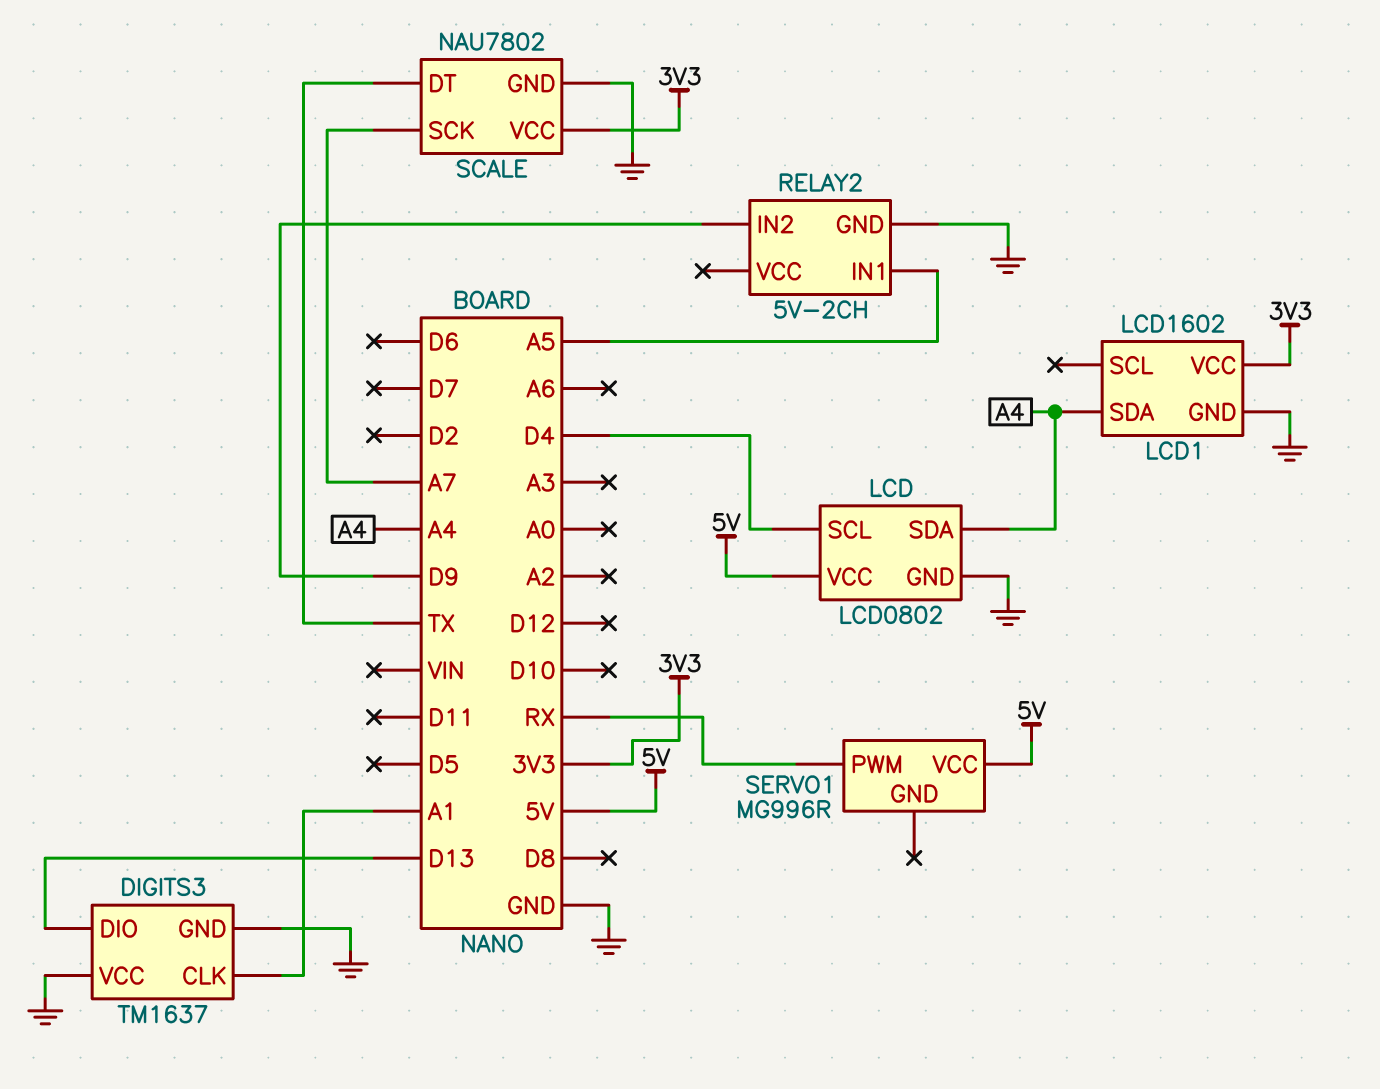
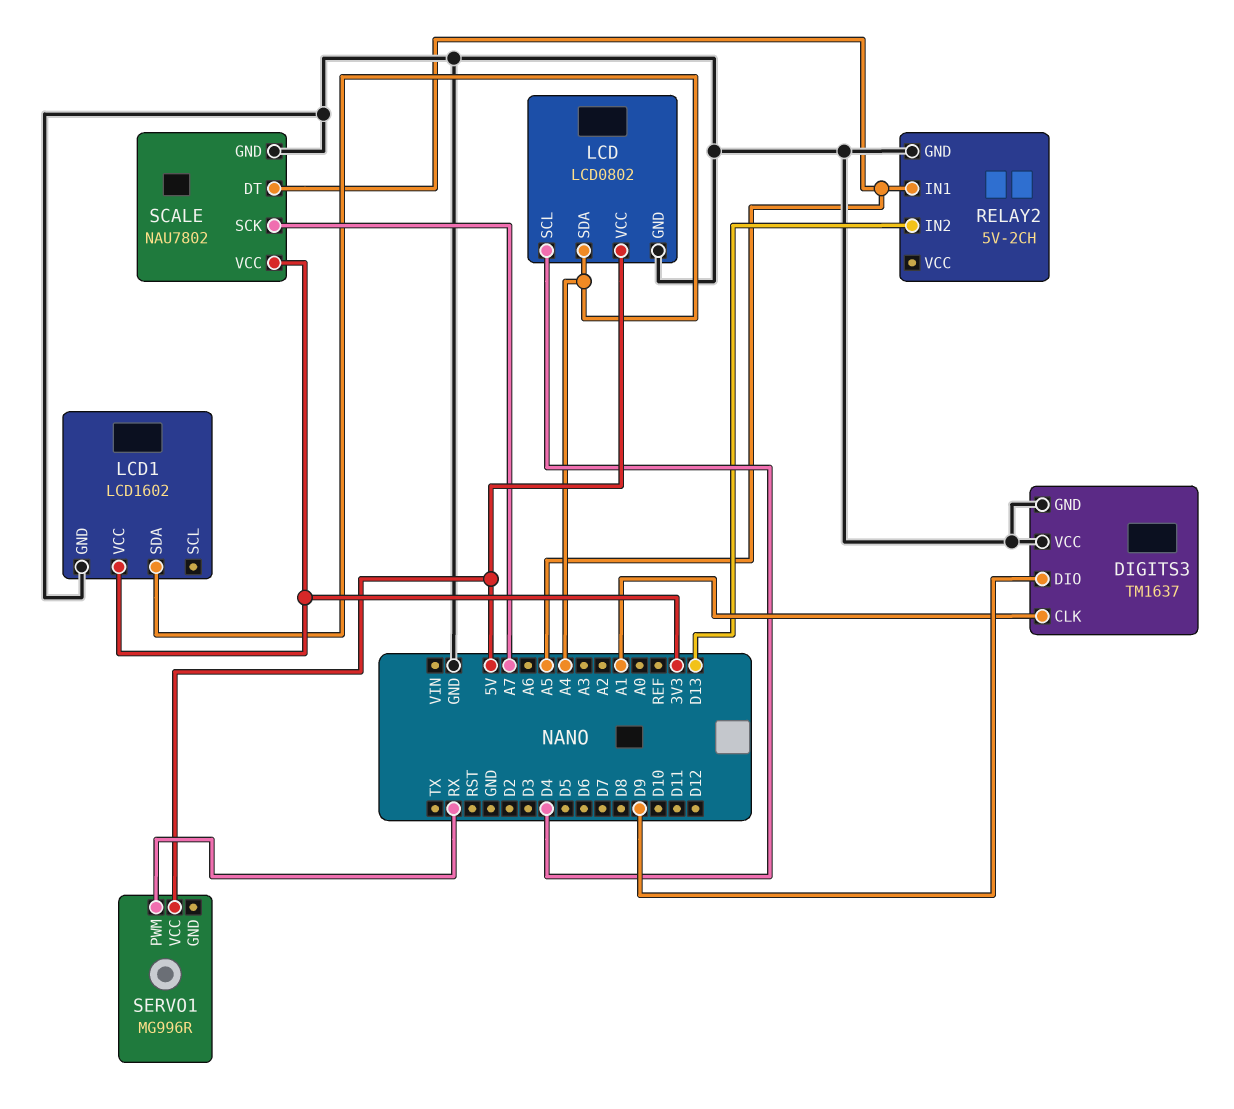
DIGITS3 pin DIO: D13 -> D9
RELAY2 pin IN2: D9 -> D13
SCALE pin DT: TX -> A5

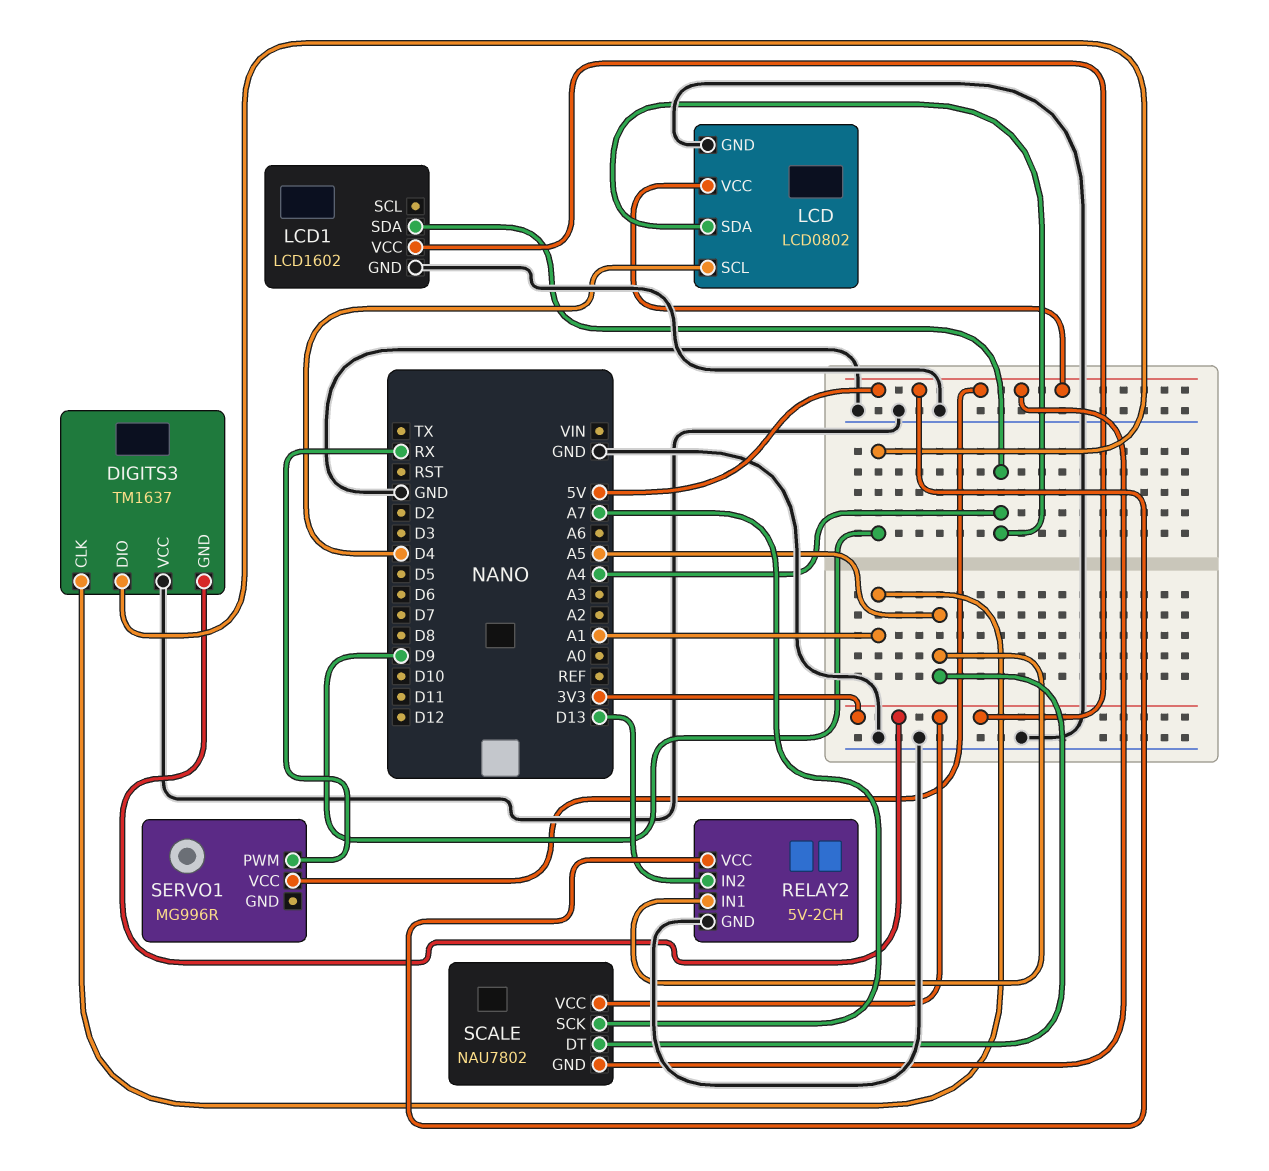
DIGITS3 pin GND: GND -> 3V3
RELAY2 pin VCC: none -> 5V
SCALE pin GND: GND -> 5V

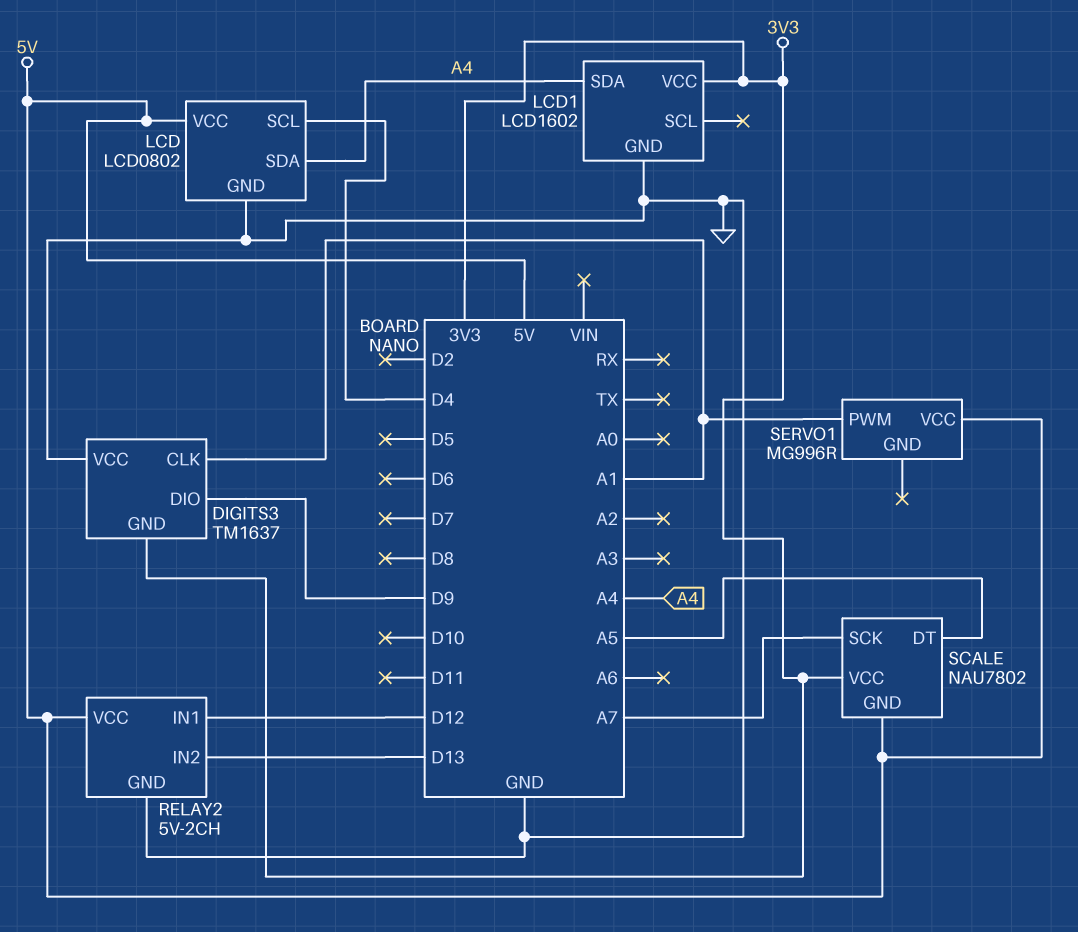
RELAY2 pin IN1: A5 -> D12
SERVO1 pin PWM: RX -> A1

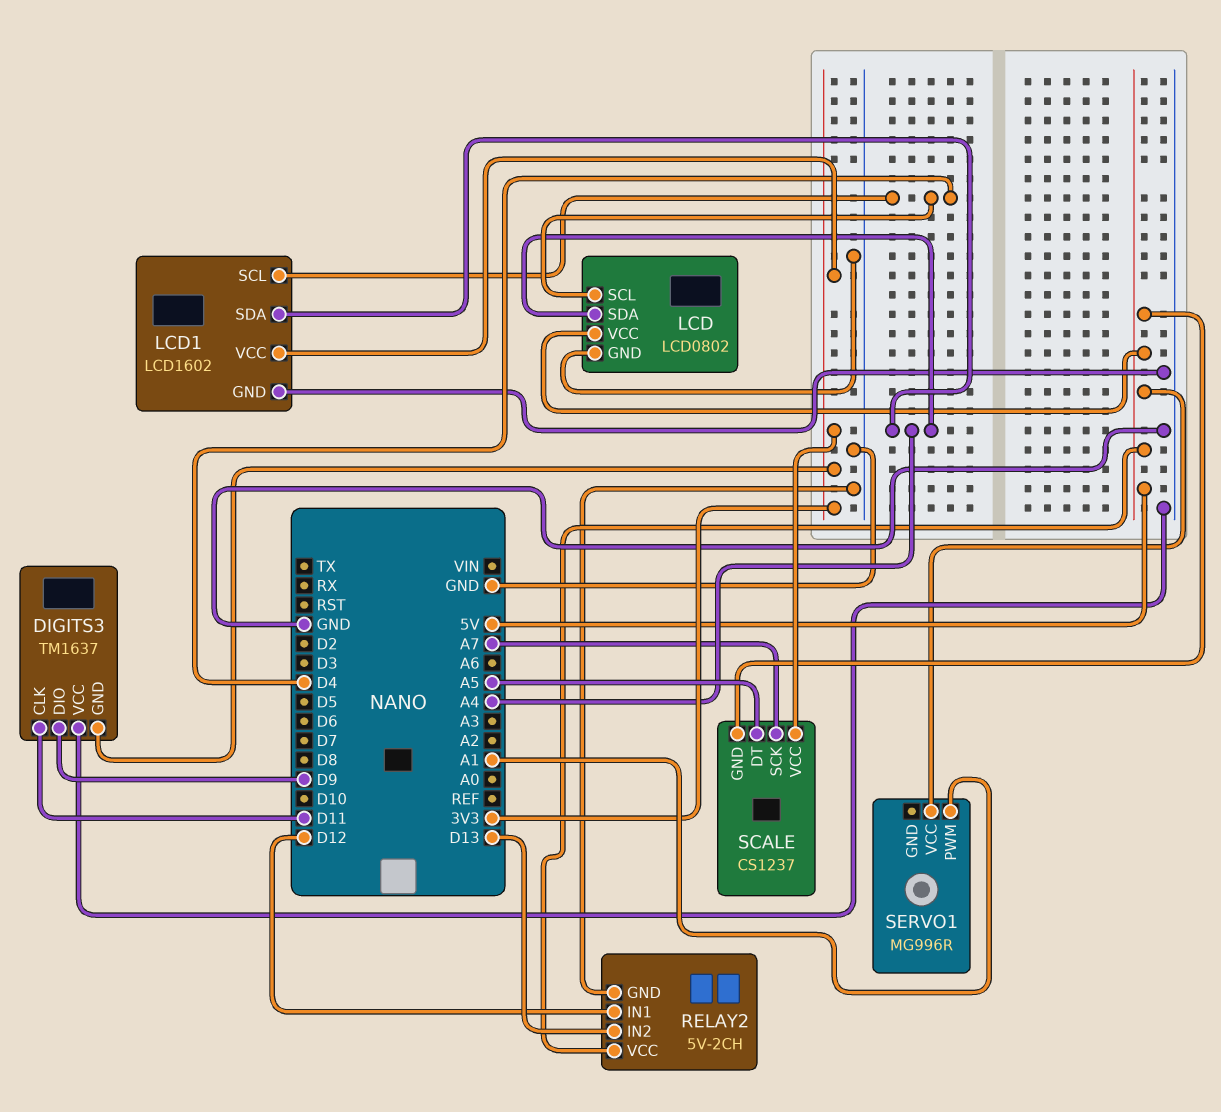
DIGITS3 pin CLK: A1 -> D11
LCD1 pin SCL: none -> D4
SCALE: NAU7802 -> CS1237

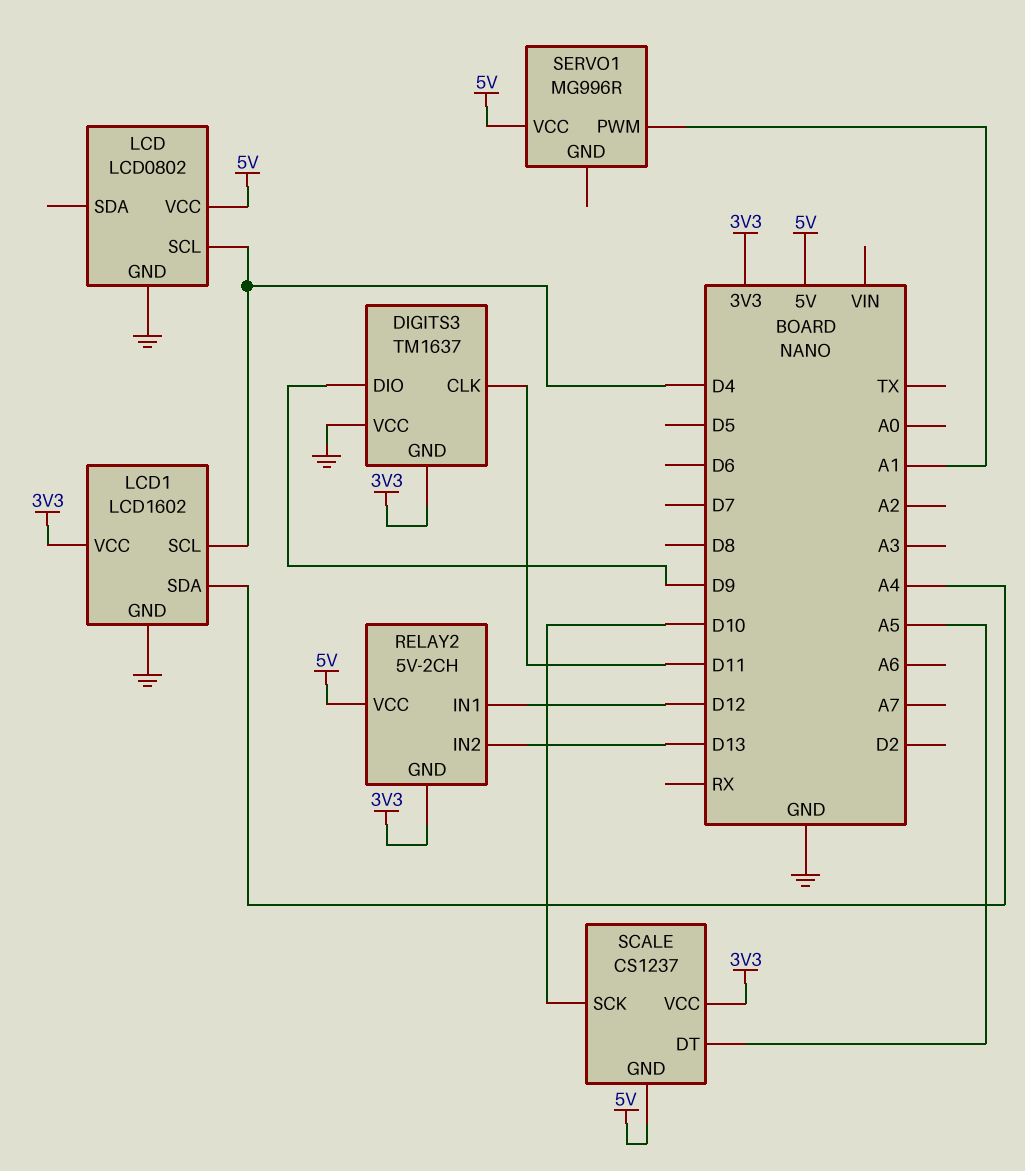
LCD pin SDA: A4 -> none
RELAY2 pin GND: GND -> 3V3
SCALE pin SCK: A7 -> D10

